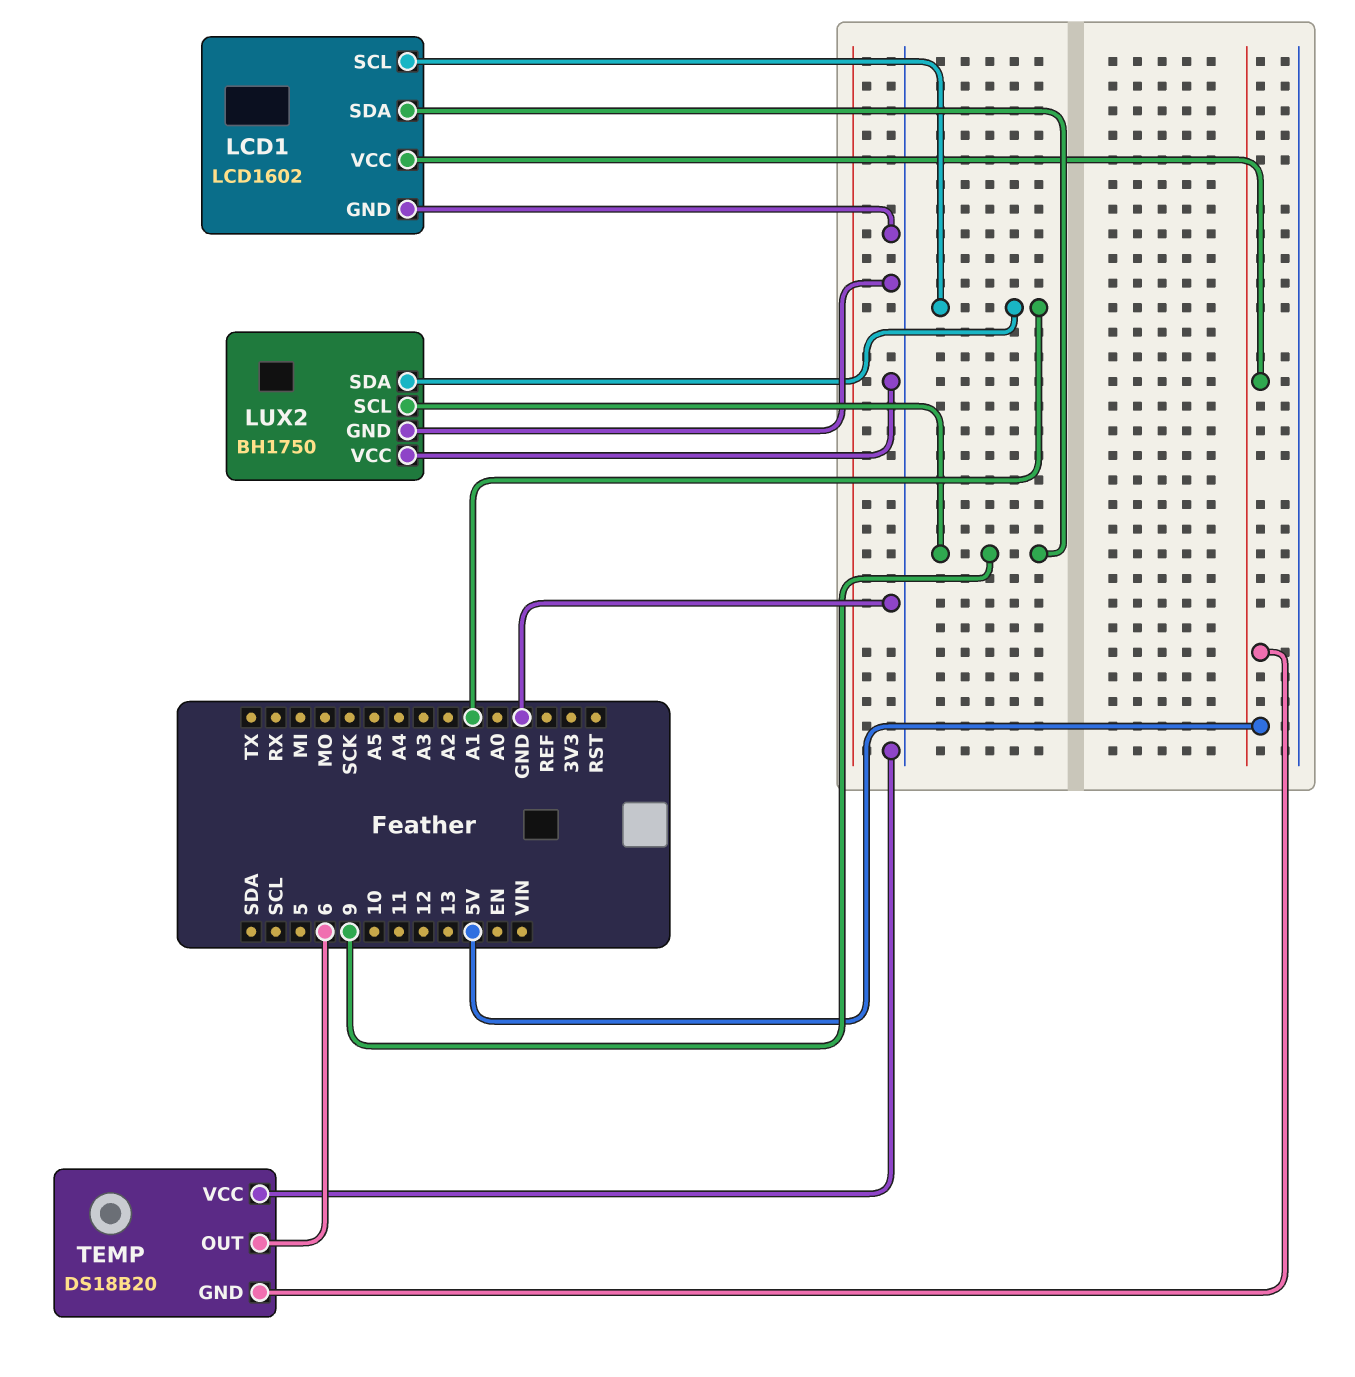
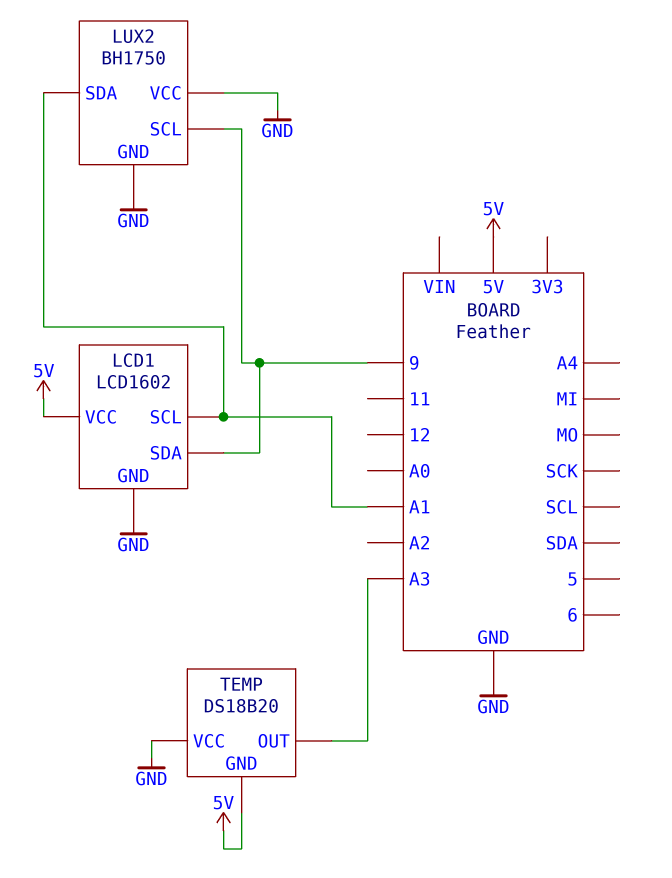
TEMP pin OUT: 6 -> A3

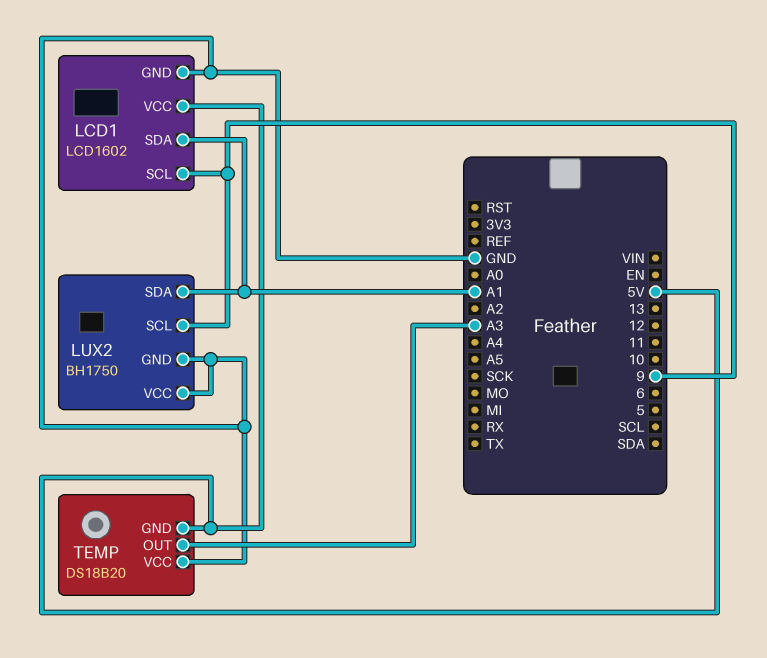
LCD1 pin SCL: A1 -> 9
LCD1 pin SDA: 9 -> A1

